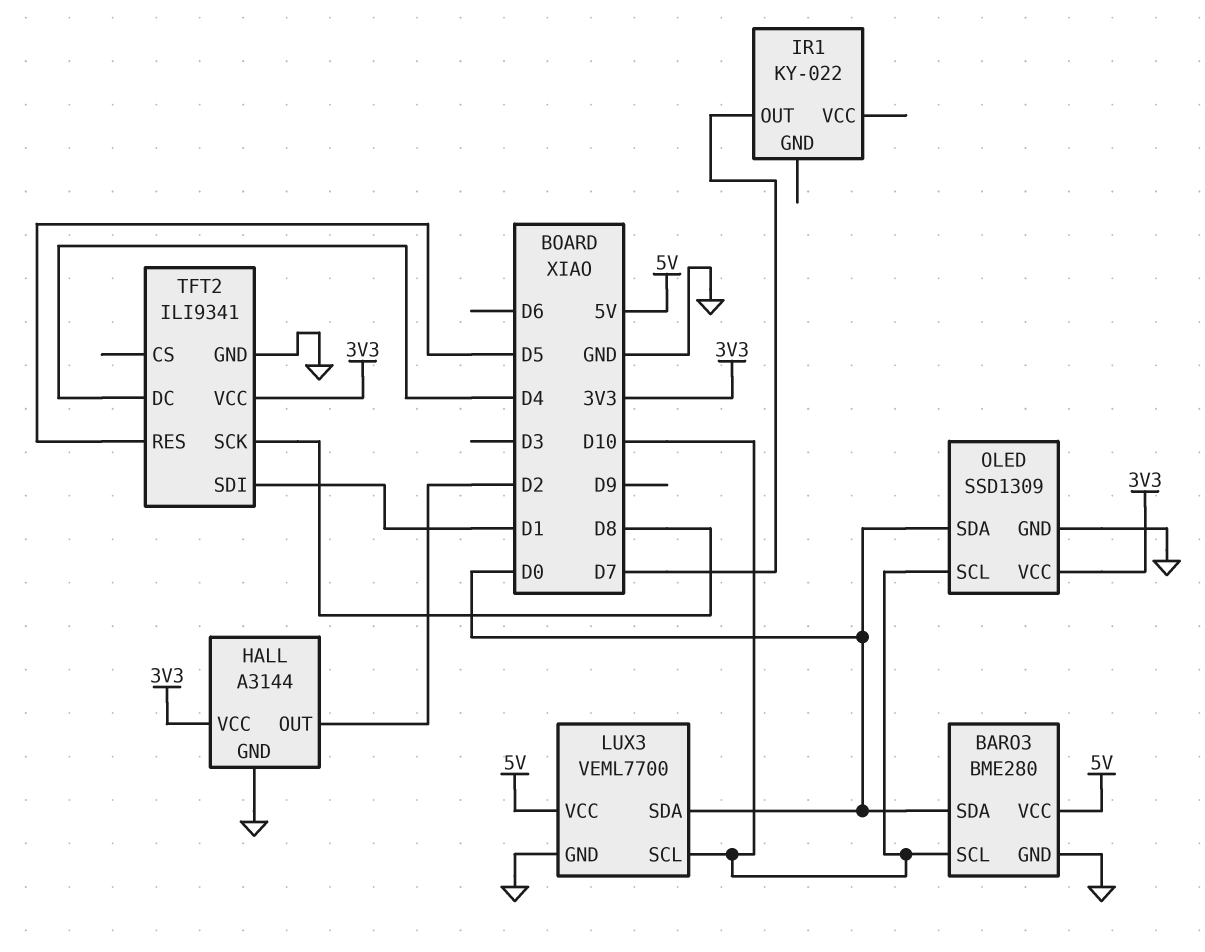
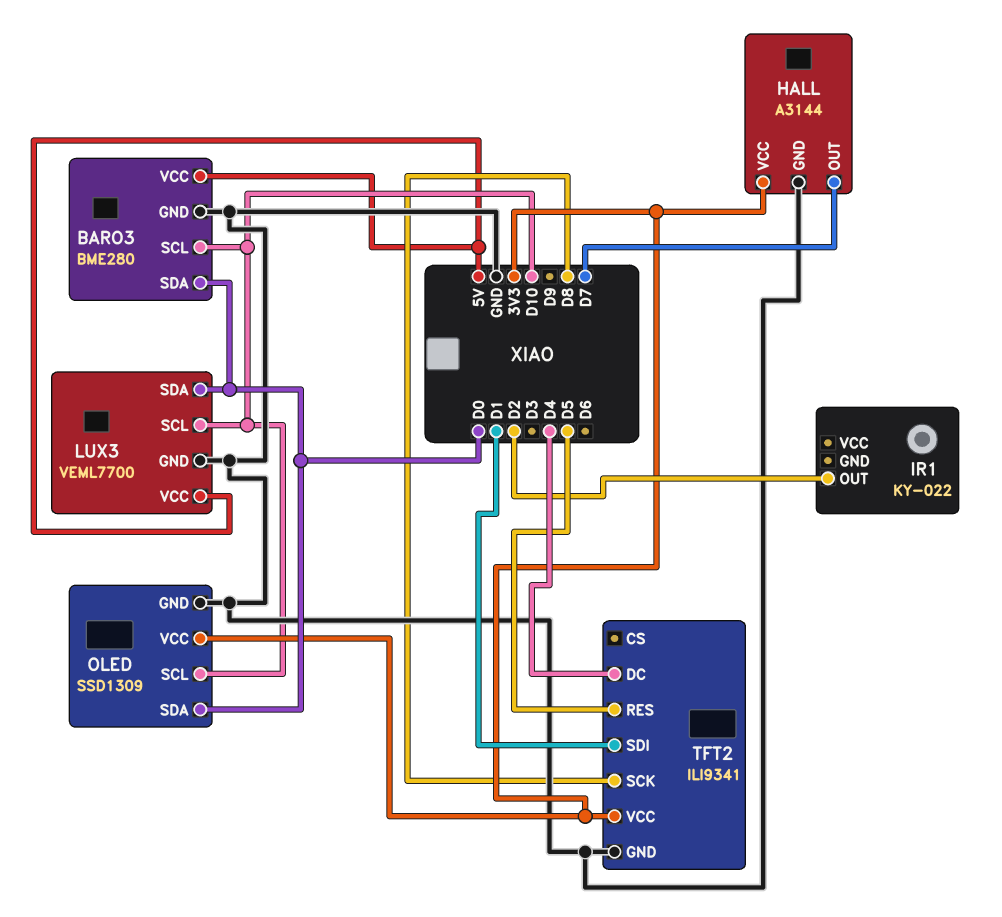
HALL pin OUT: D2 -> D7
IR1 pin OUT: D7 -> D2

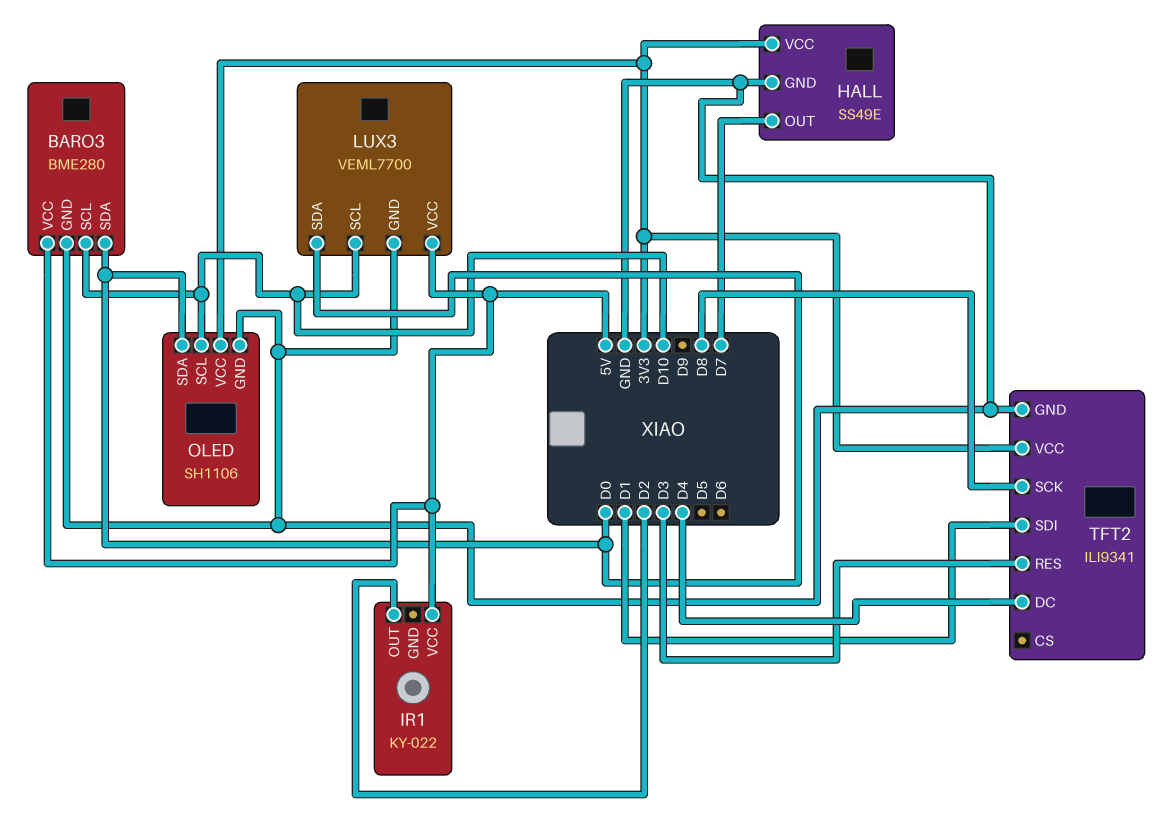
HALL: A3144 -> SS49E
IR1 pin VCC: none -> 5V
OLED: SSD1309 -> SH1106
TFT2 pin RES: D5 -> D3

